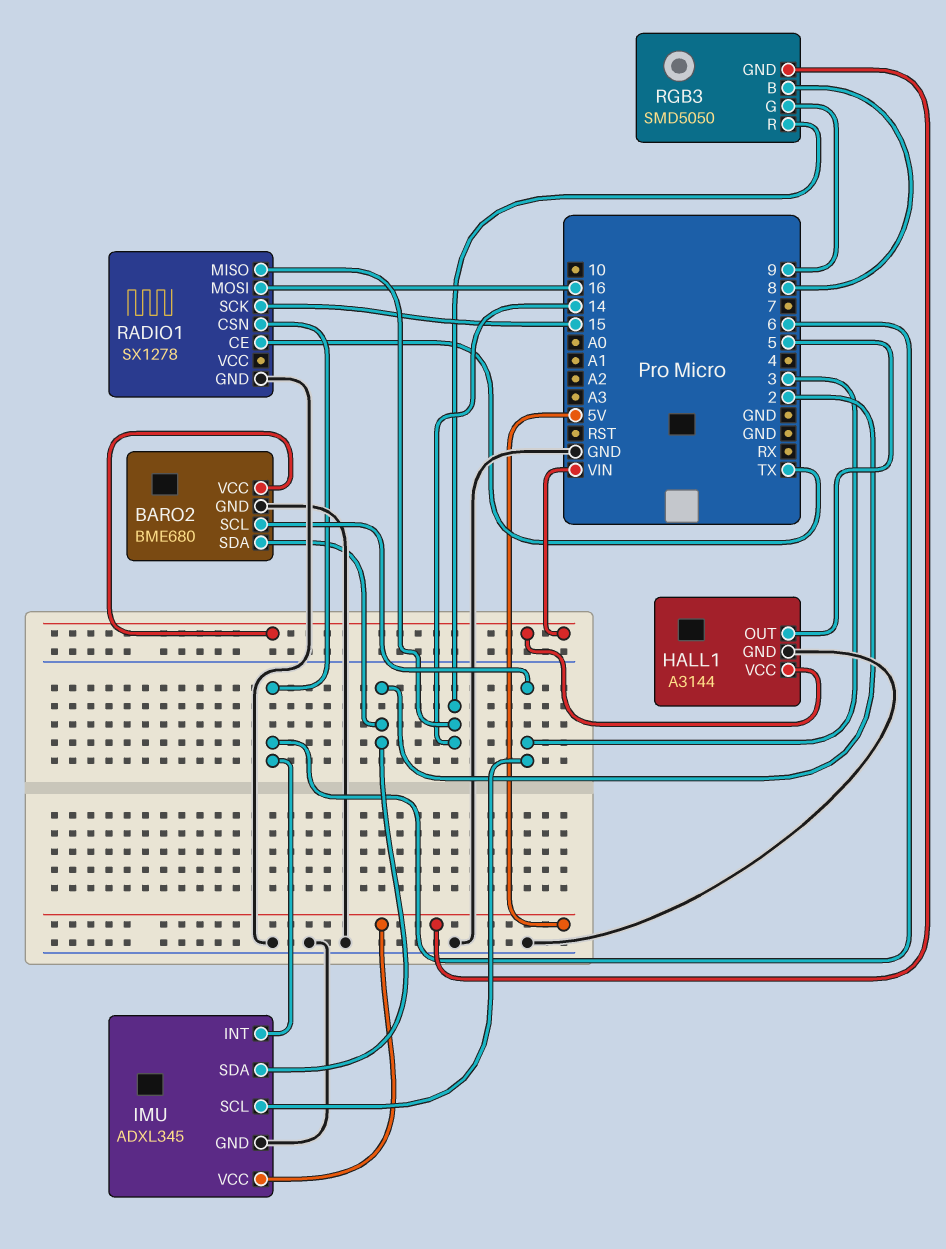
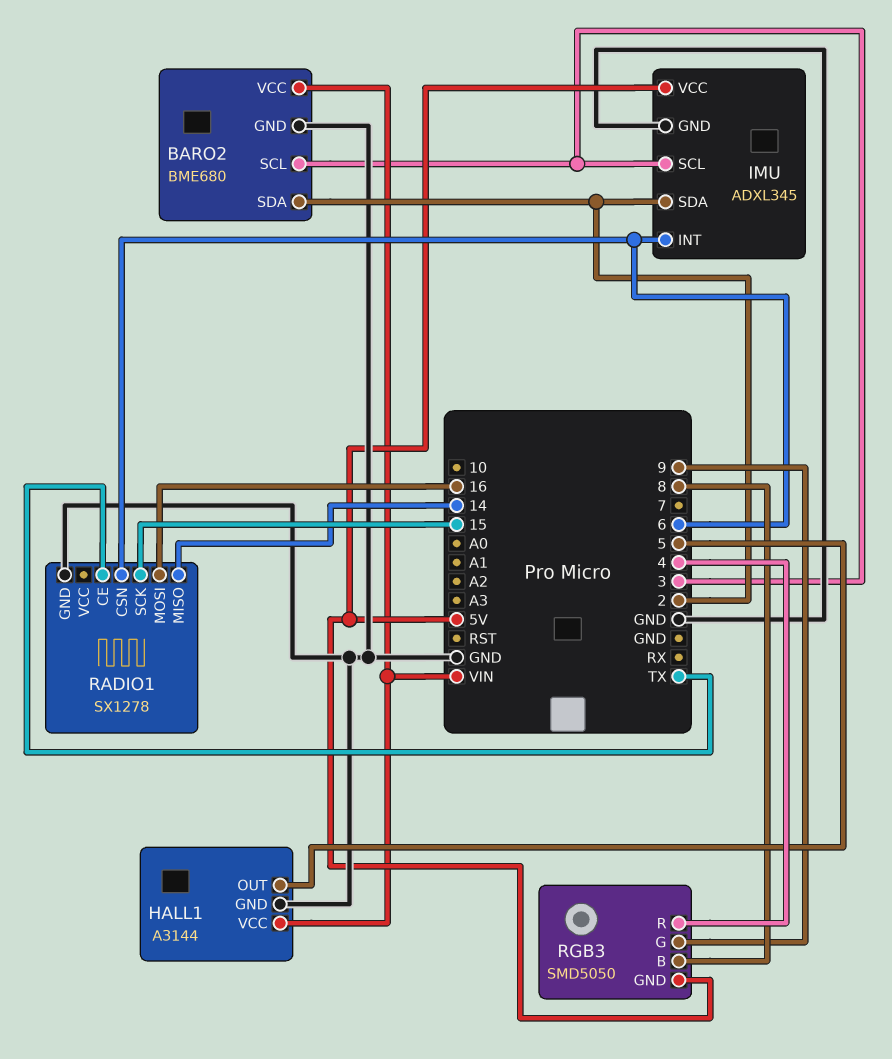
RGB3 pin R: 14 -> 4

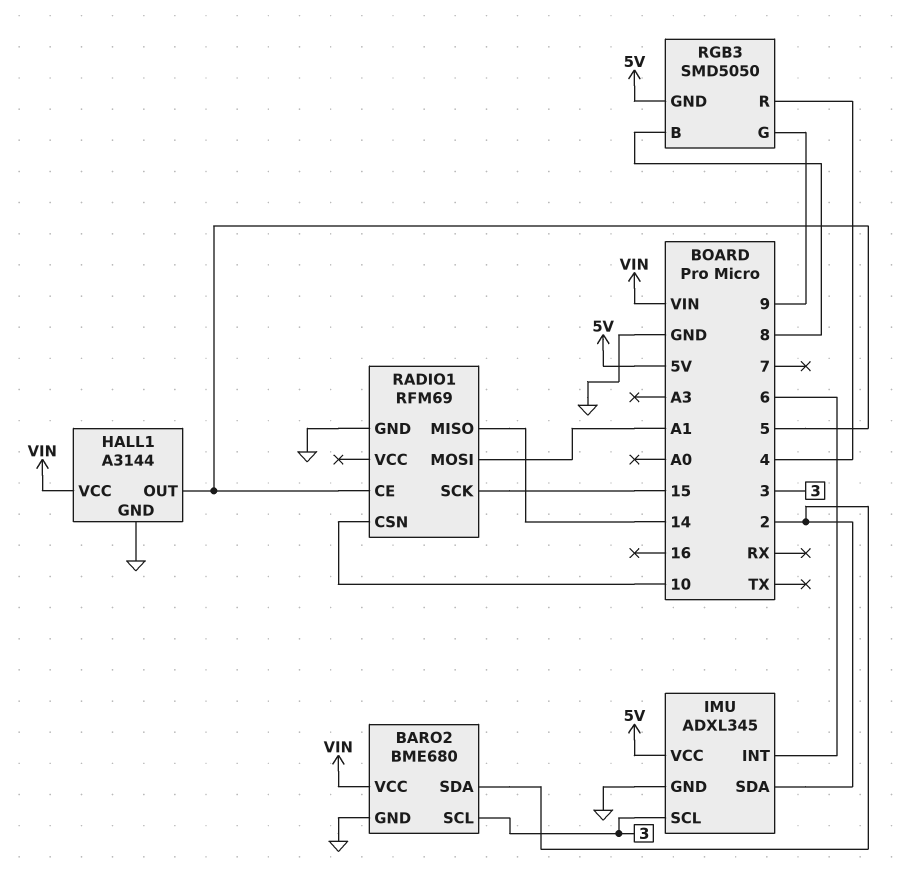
RADIO1: SX1278 -> RFM69
RADIO1 pin CE: TX -> 5
RADIO1 pin CSN: 6 -> 10
RADIO1 pin MOSI: 16 -> A1

